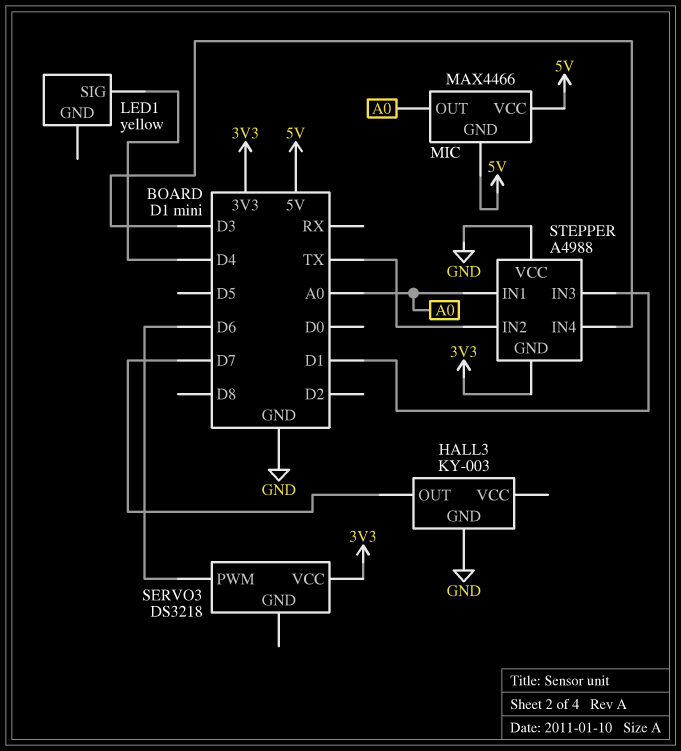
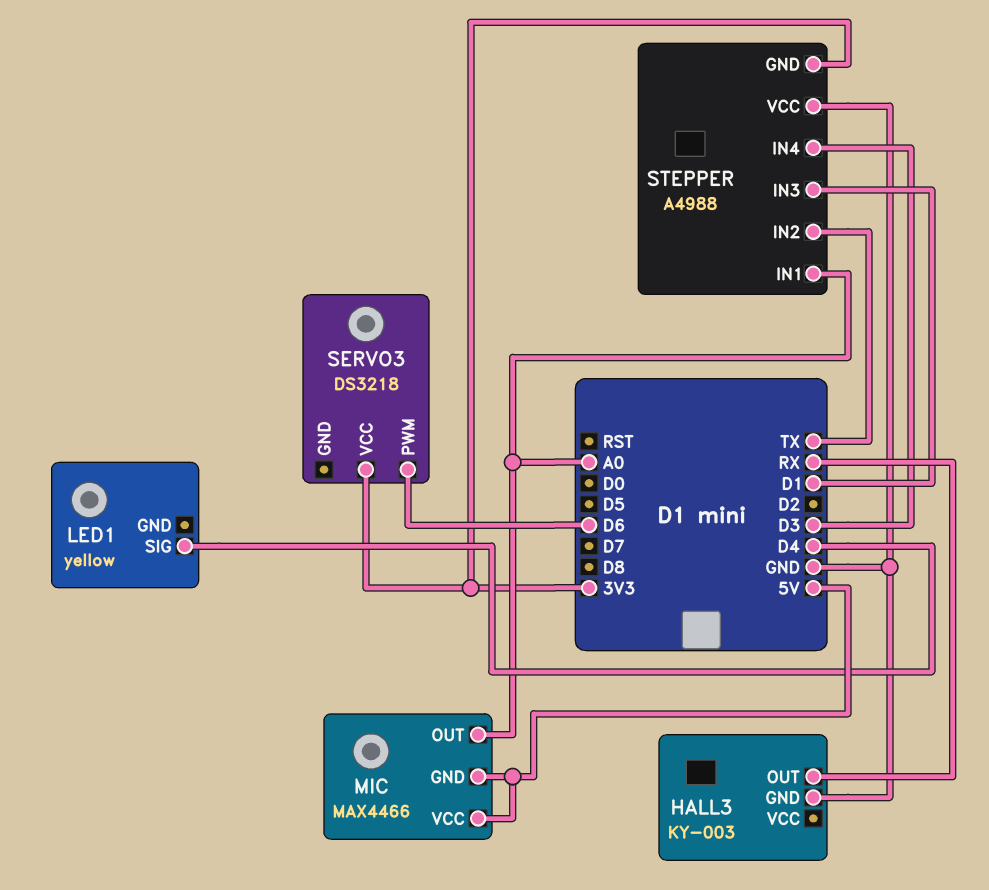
HALL3 pin OUT: D7 -> RX

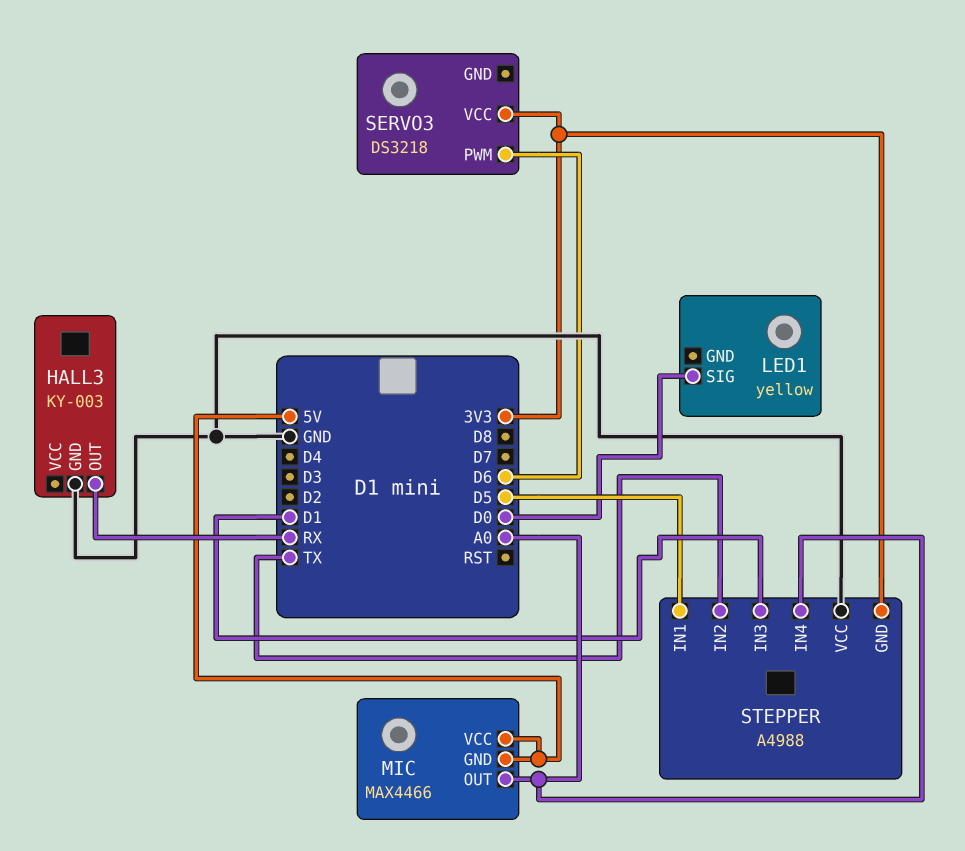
LED1 pin SIG: D4 -> D0
STEPPER pin IN1: A0 -> D5
STEPPER pin IN4: D3 -> A0

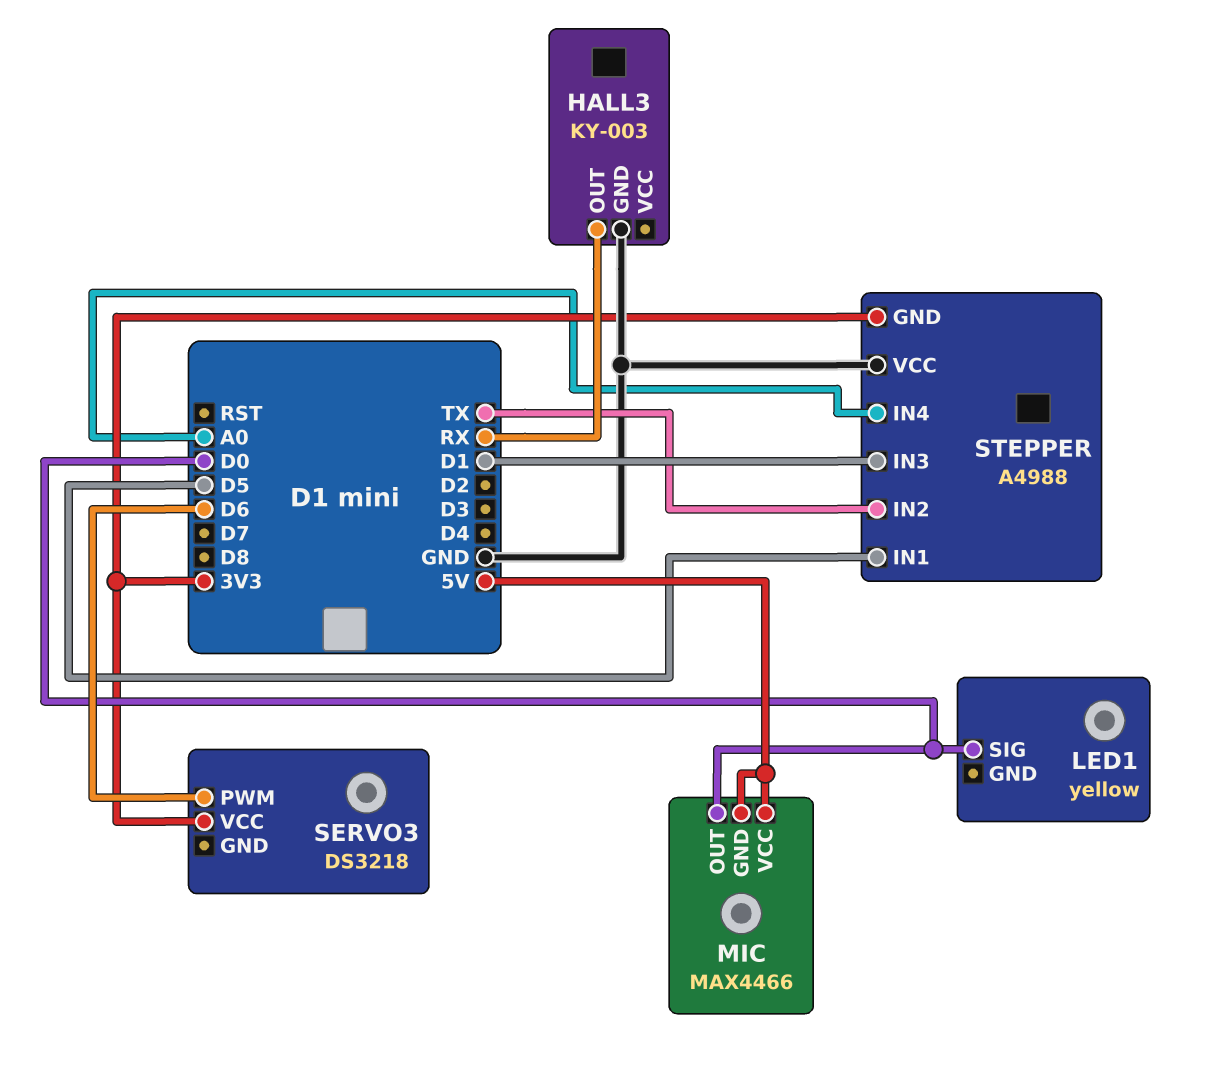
MIC pin OUT: A0 -> D0

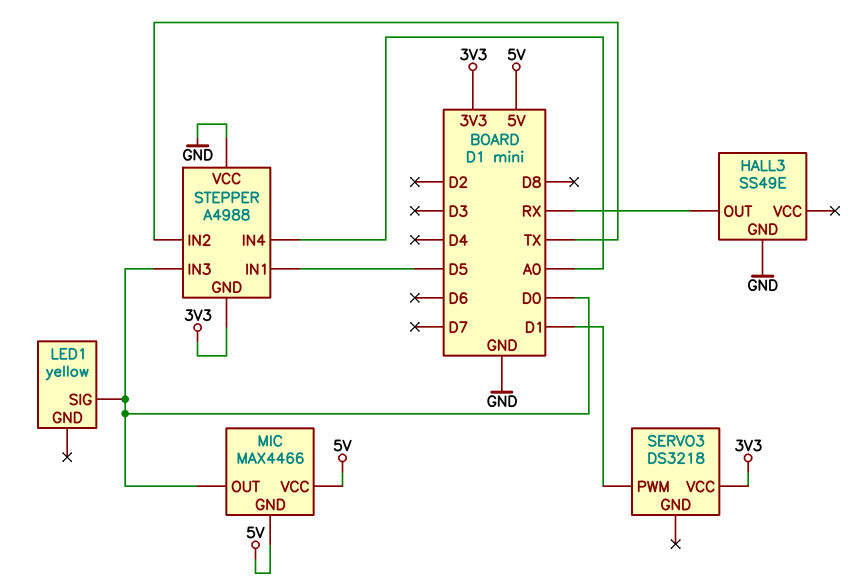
HALL3: KY-003 -> SS49E
SERVO3 pin PWM: D6 -> D1
STEPPER pin IN3: D1 -> D0

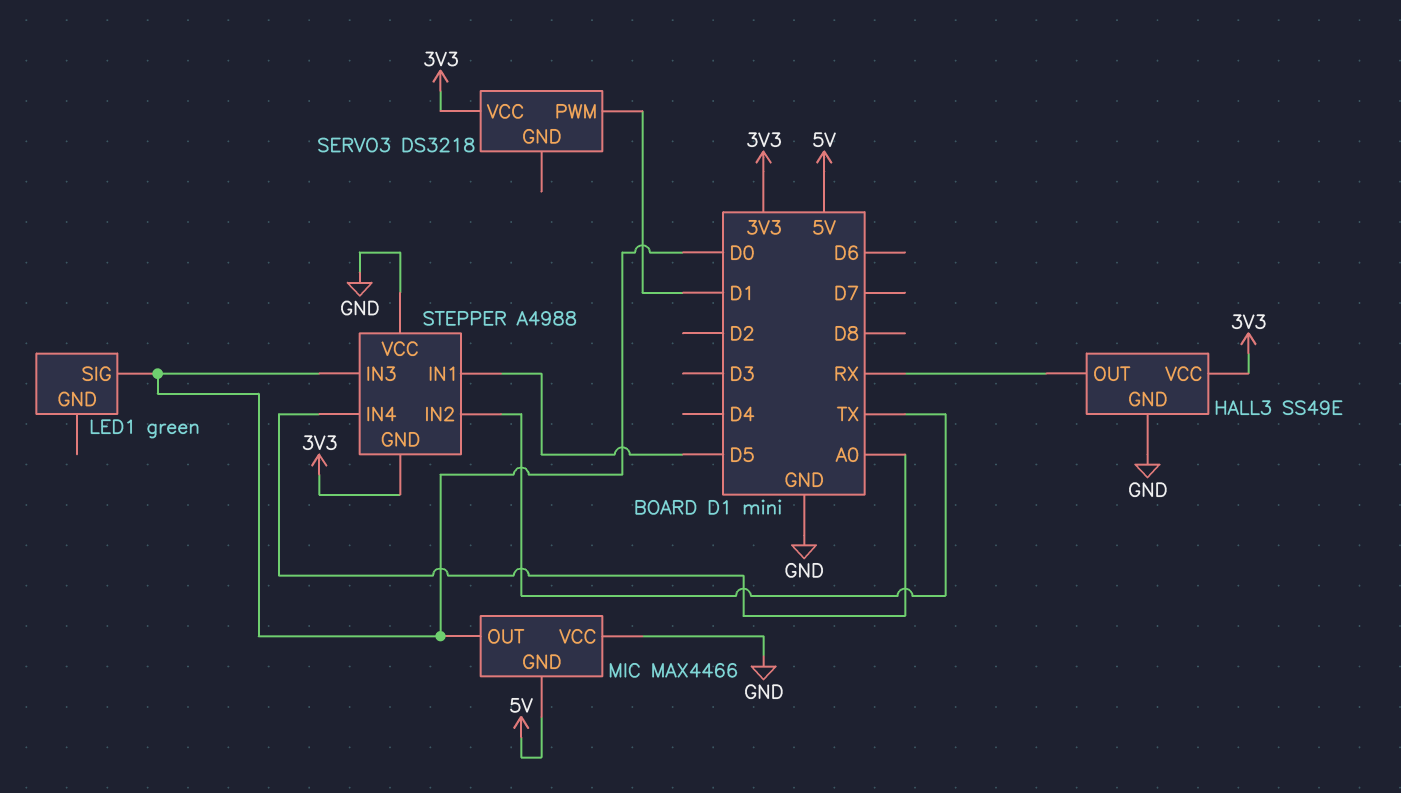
HALL3 pin VCC: none -> 3V3
LED1: yellow -> green
MIC pin VCC: 5V -> GND

